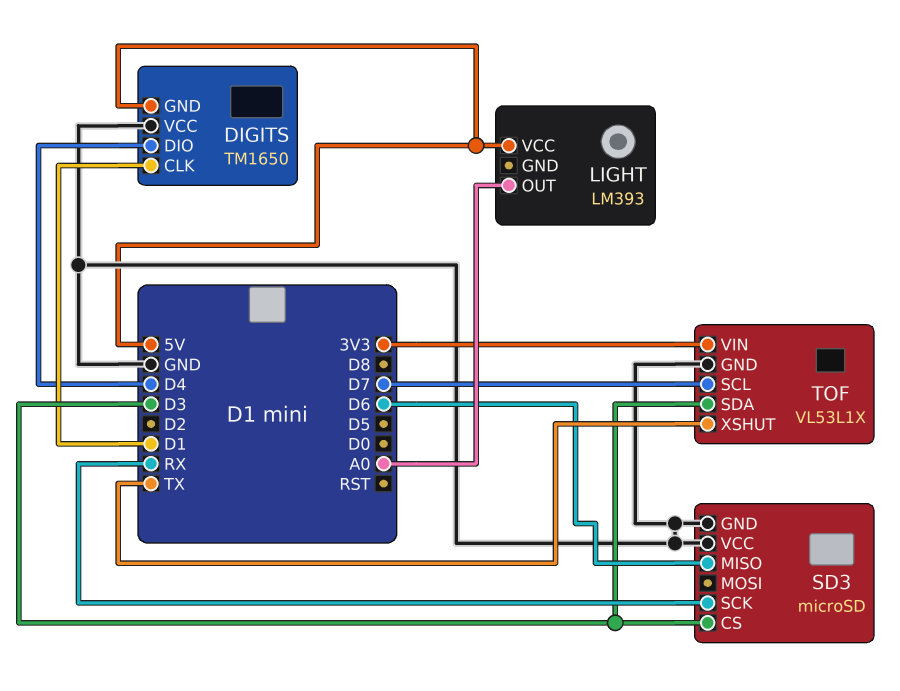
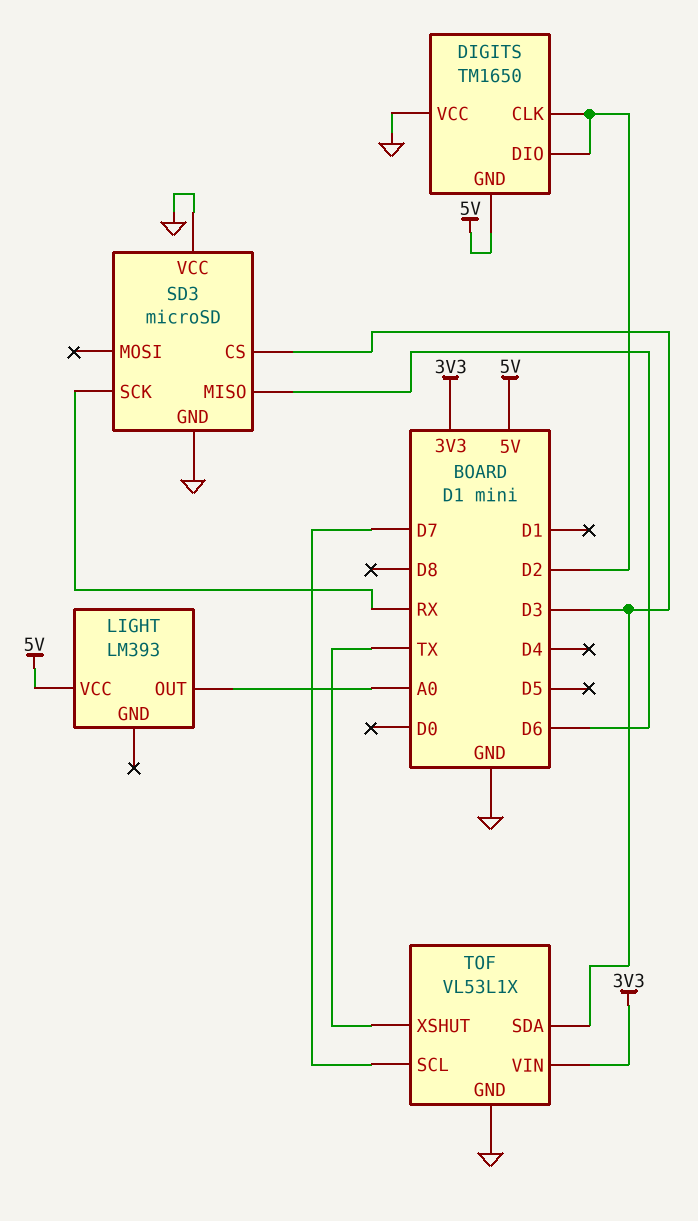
DIGITS pin CLK: D1 -> D2
DIGITS pin DIO: D4 -> D2

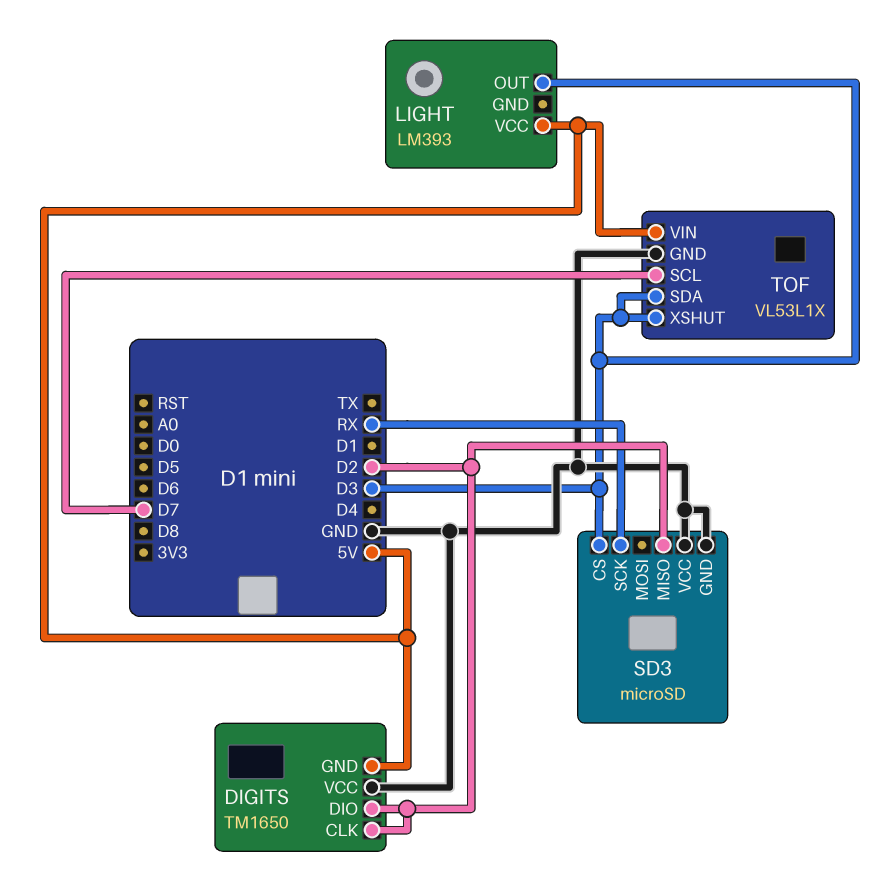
LIGHT pin OUT: A0 -> D3
SD3 pin MISO: D6 -> D2
TOF pin VIN: 3V3 -> 5V
TOF pin XSHUT: TX -> D3

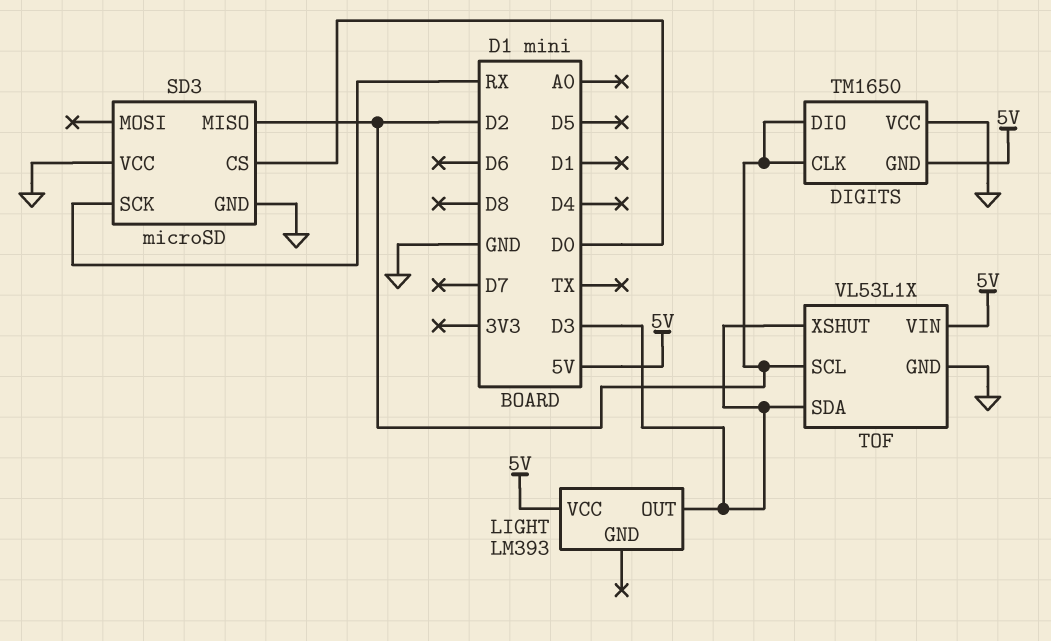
SD3 pin CS: D3 -> D0
TOF pin SCL: D7 -> D2

